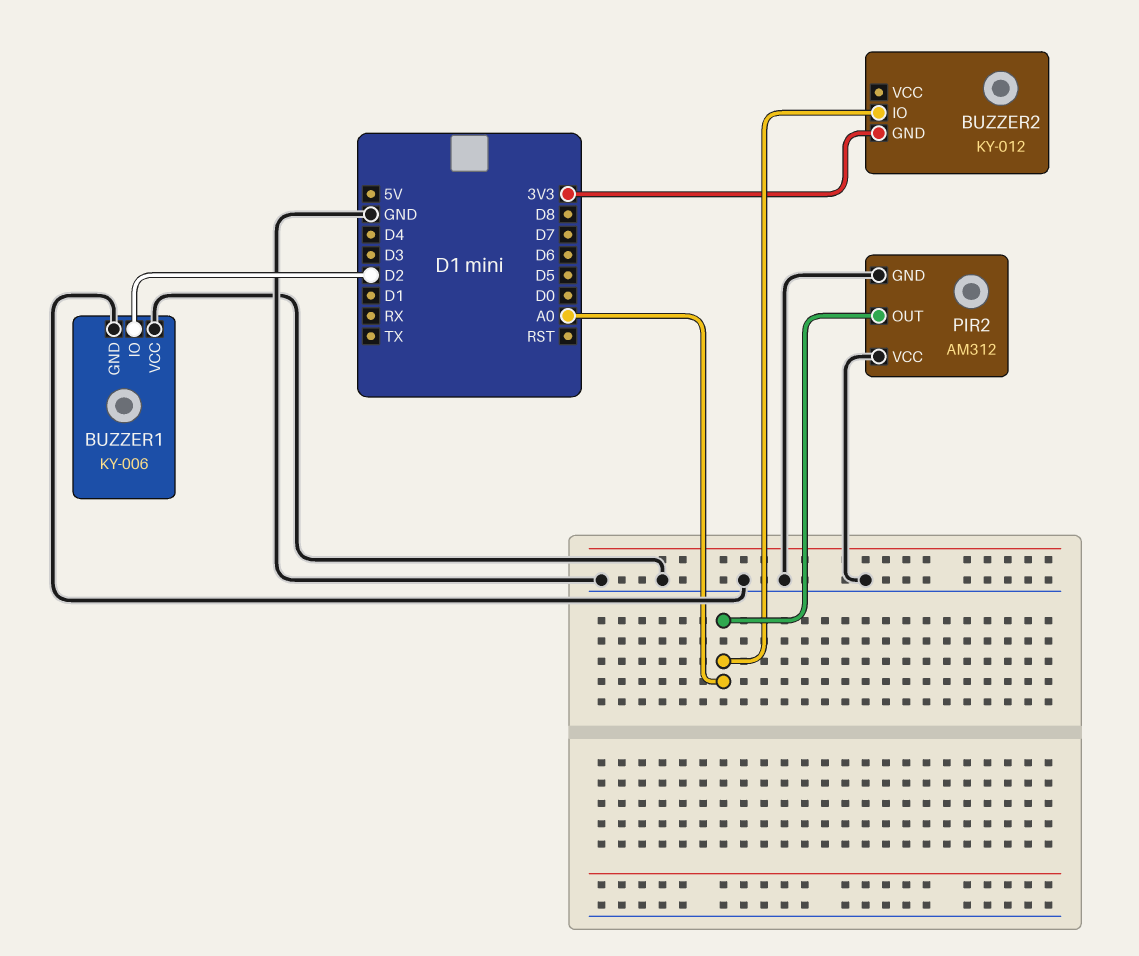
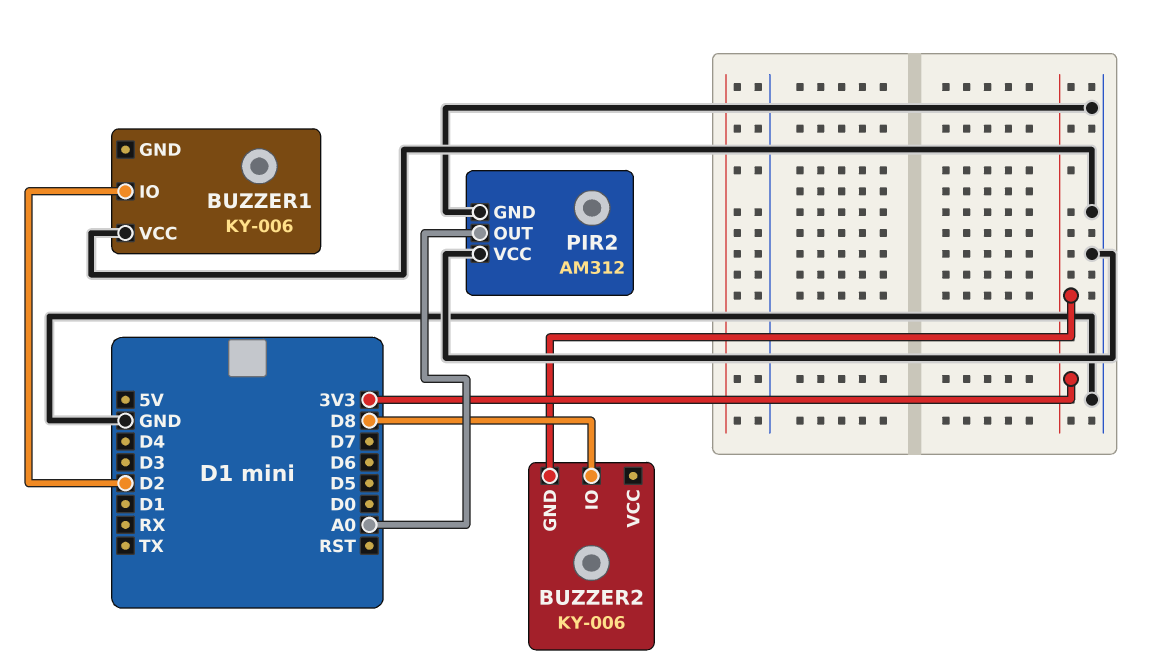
BUZZER1 pin GND: GND -> none
BUZZER2: KY-012 -> KY-006
BUZZER2 pin IO: A0 -> D8

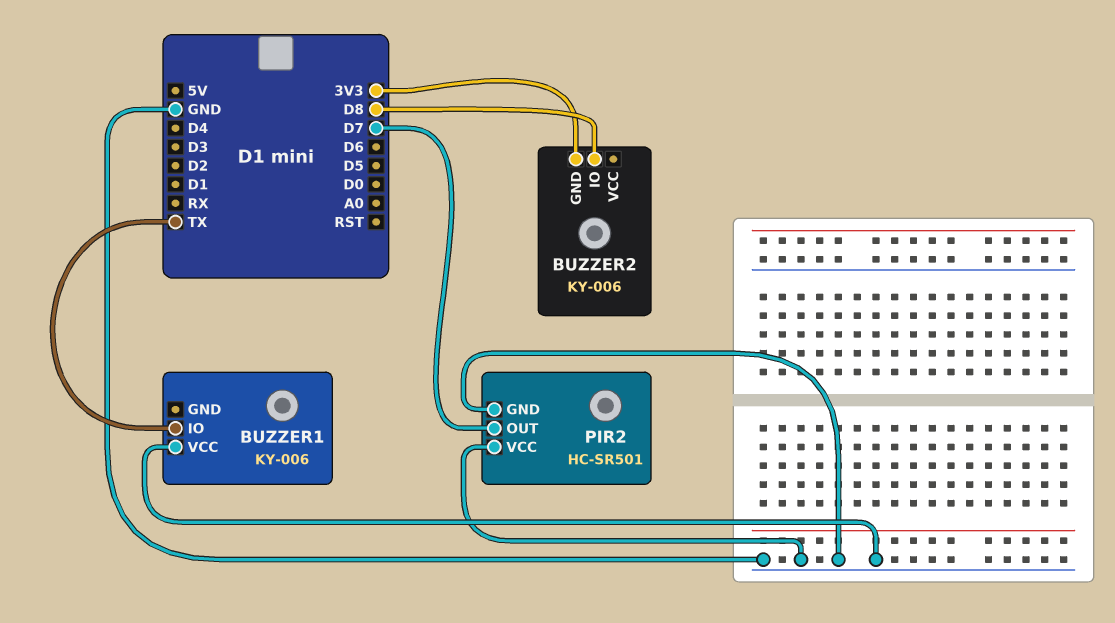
BUZZER1 pin IO: D2 -> TX
PIR2: AM312 -> HC-SR501
PIR2 pin OUT: A0 -> D7

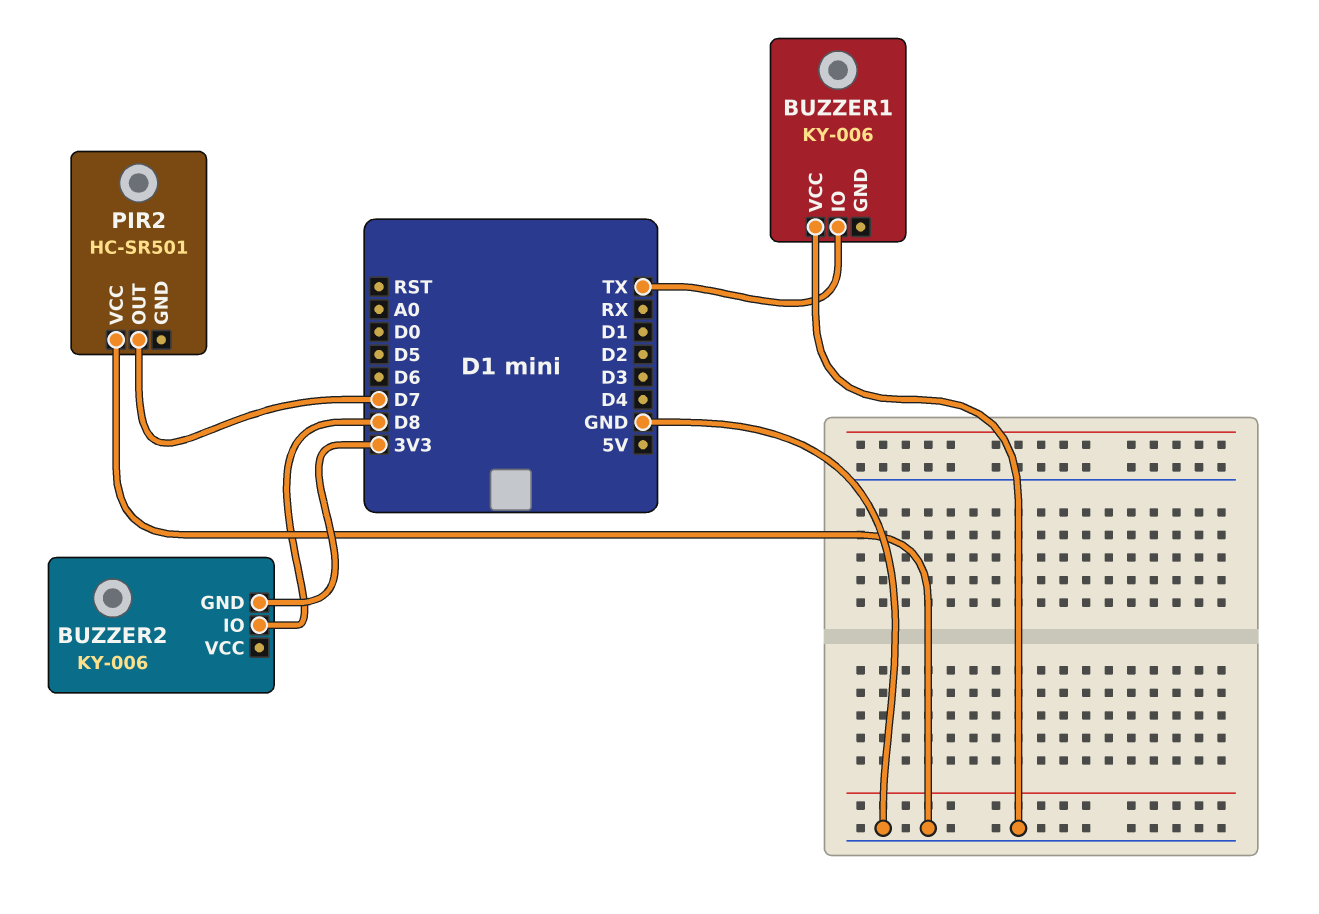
PIR2 pin GND: GND -> none

